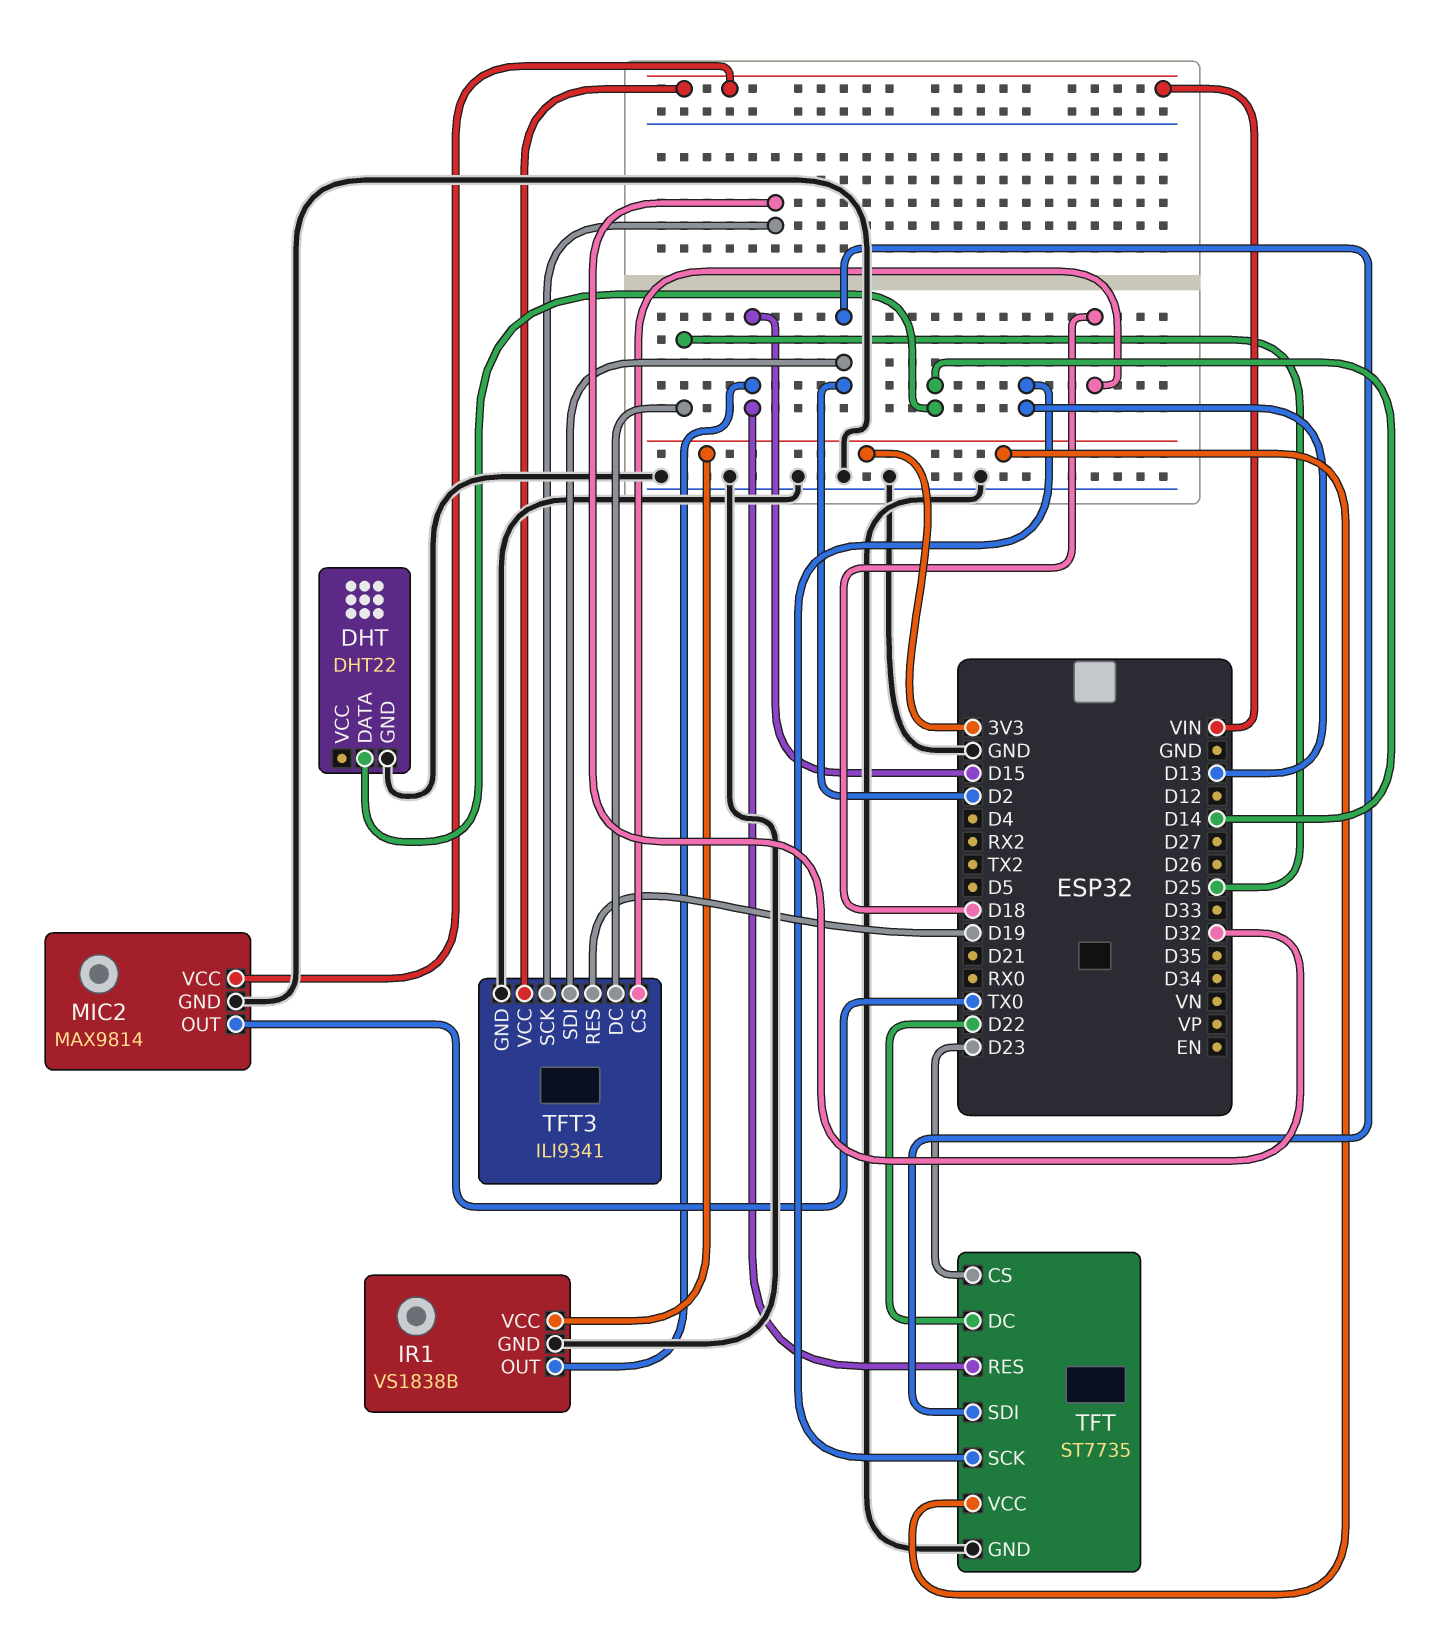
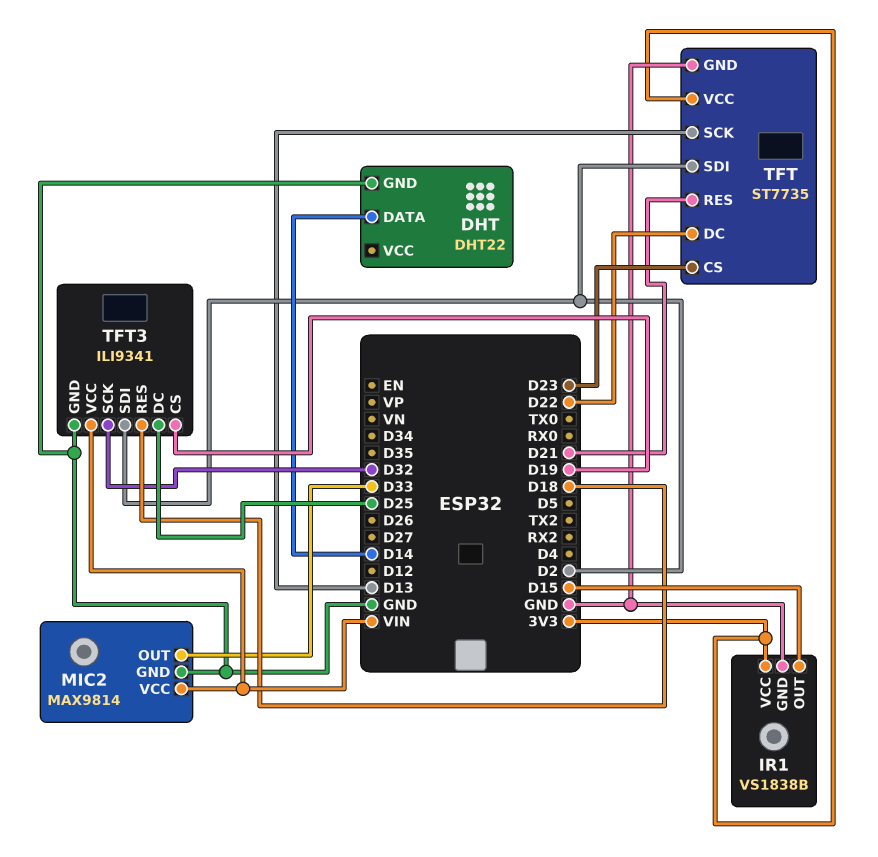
MIC2 pin OUT: TX0 -> D33
TFT pin RES: D15 -> D21
TFT3 pin CS: D18 -> D19
TFT3 pin RES: D19 -> D18

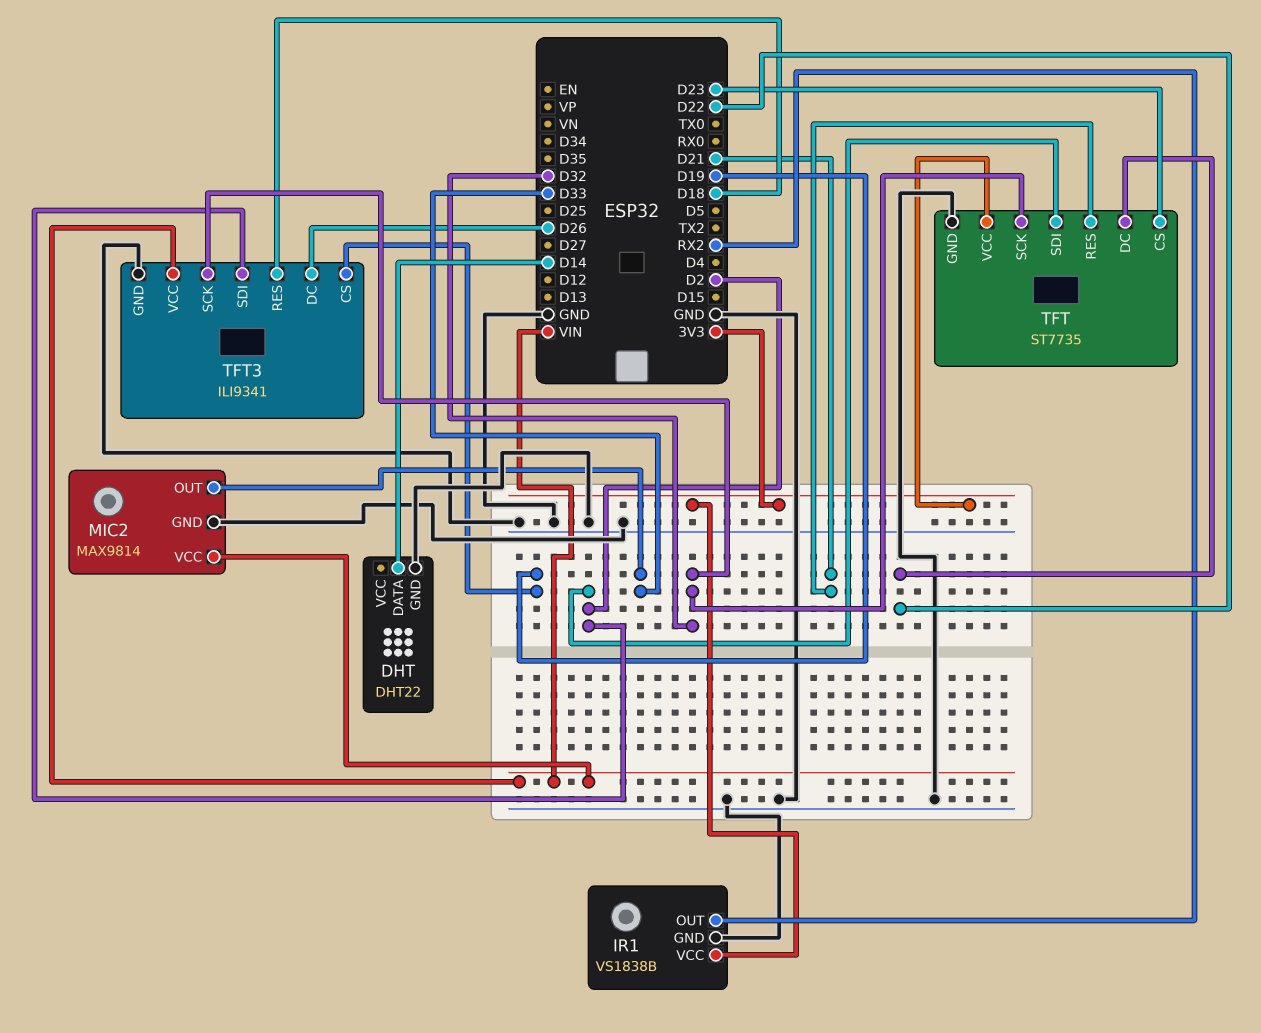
IR1 pin OUT: D15 -> RX2
TFT pin SCK: D13 -> D32
TFT3 pin DC: D25 -> D26

